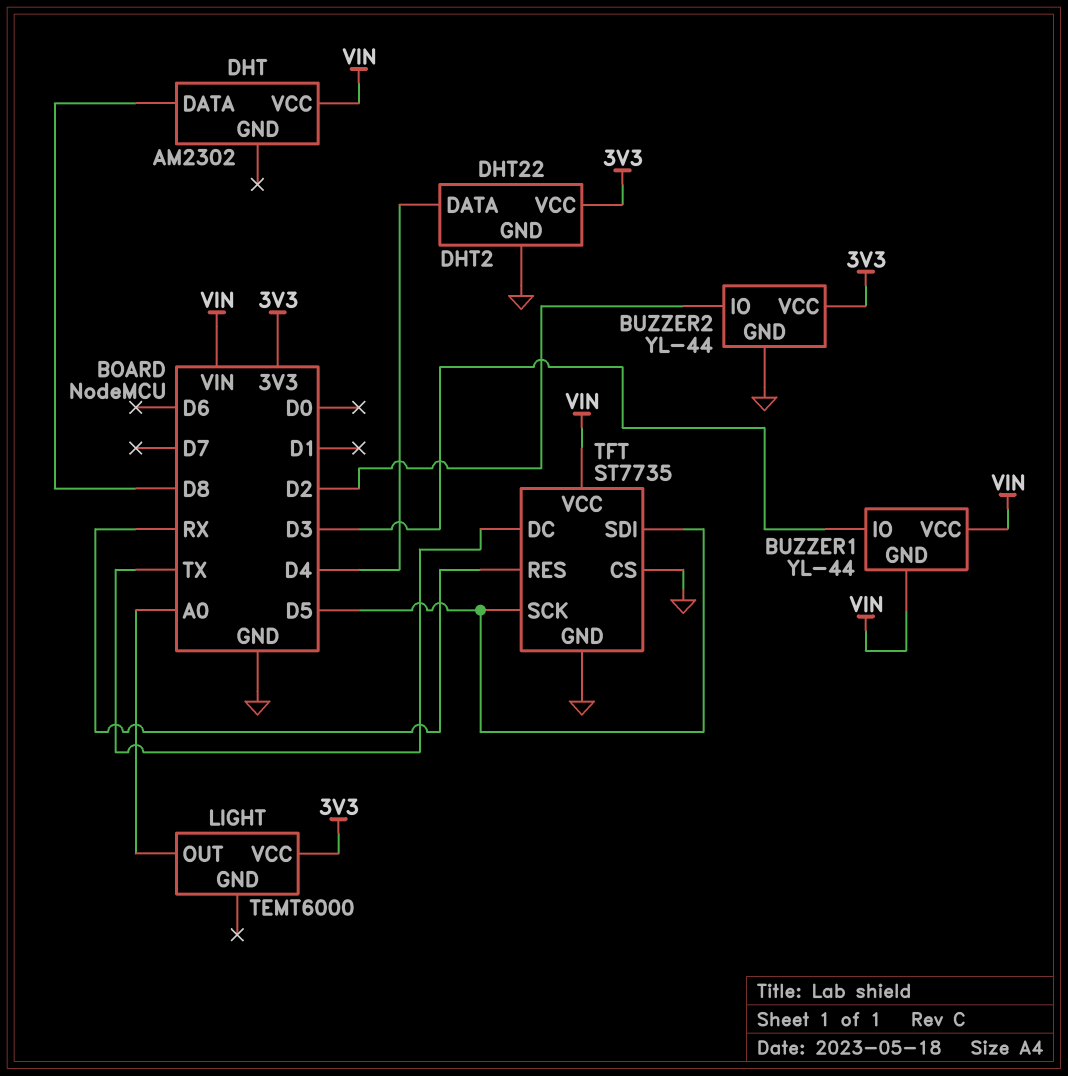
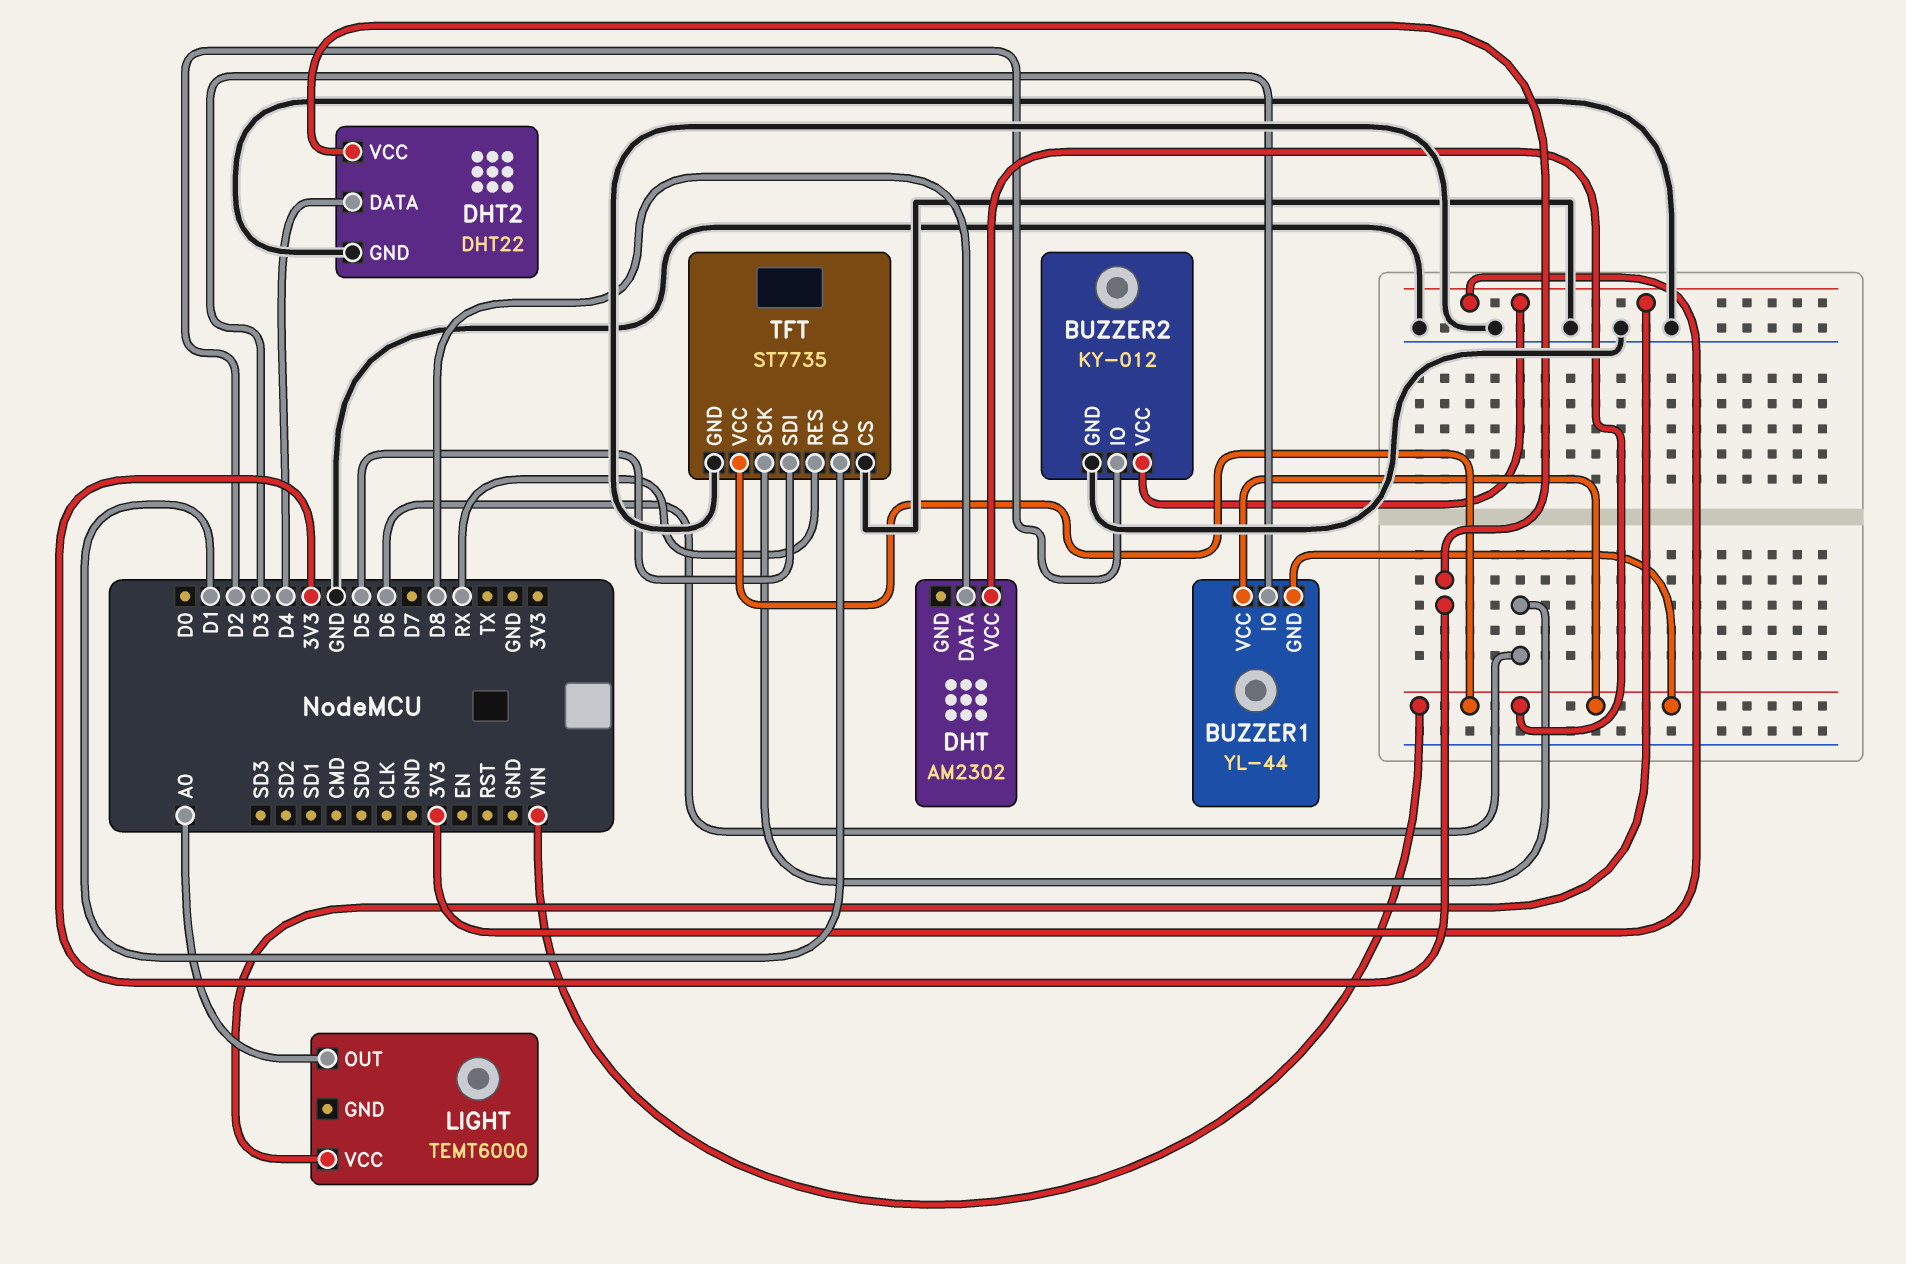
BUZZER2: YL-44 -> KY-012
TFT pin DC: TX -> D1
TFT pin SCK: D5 -> D6

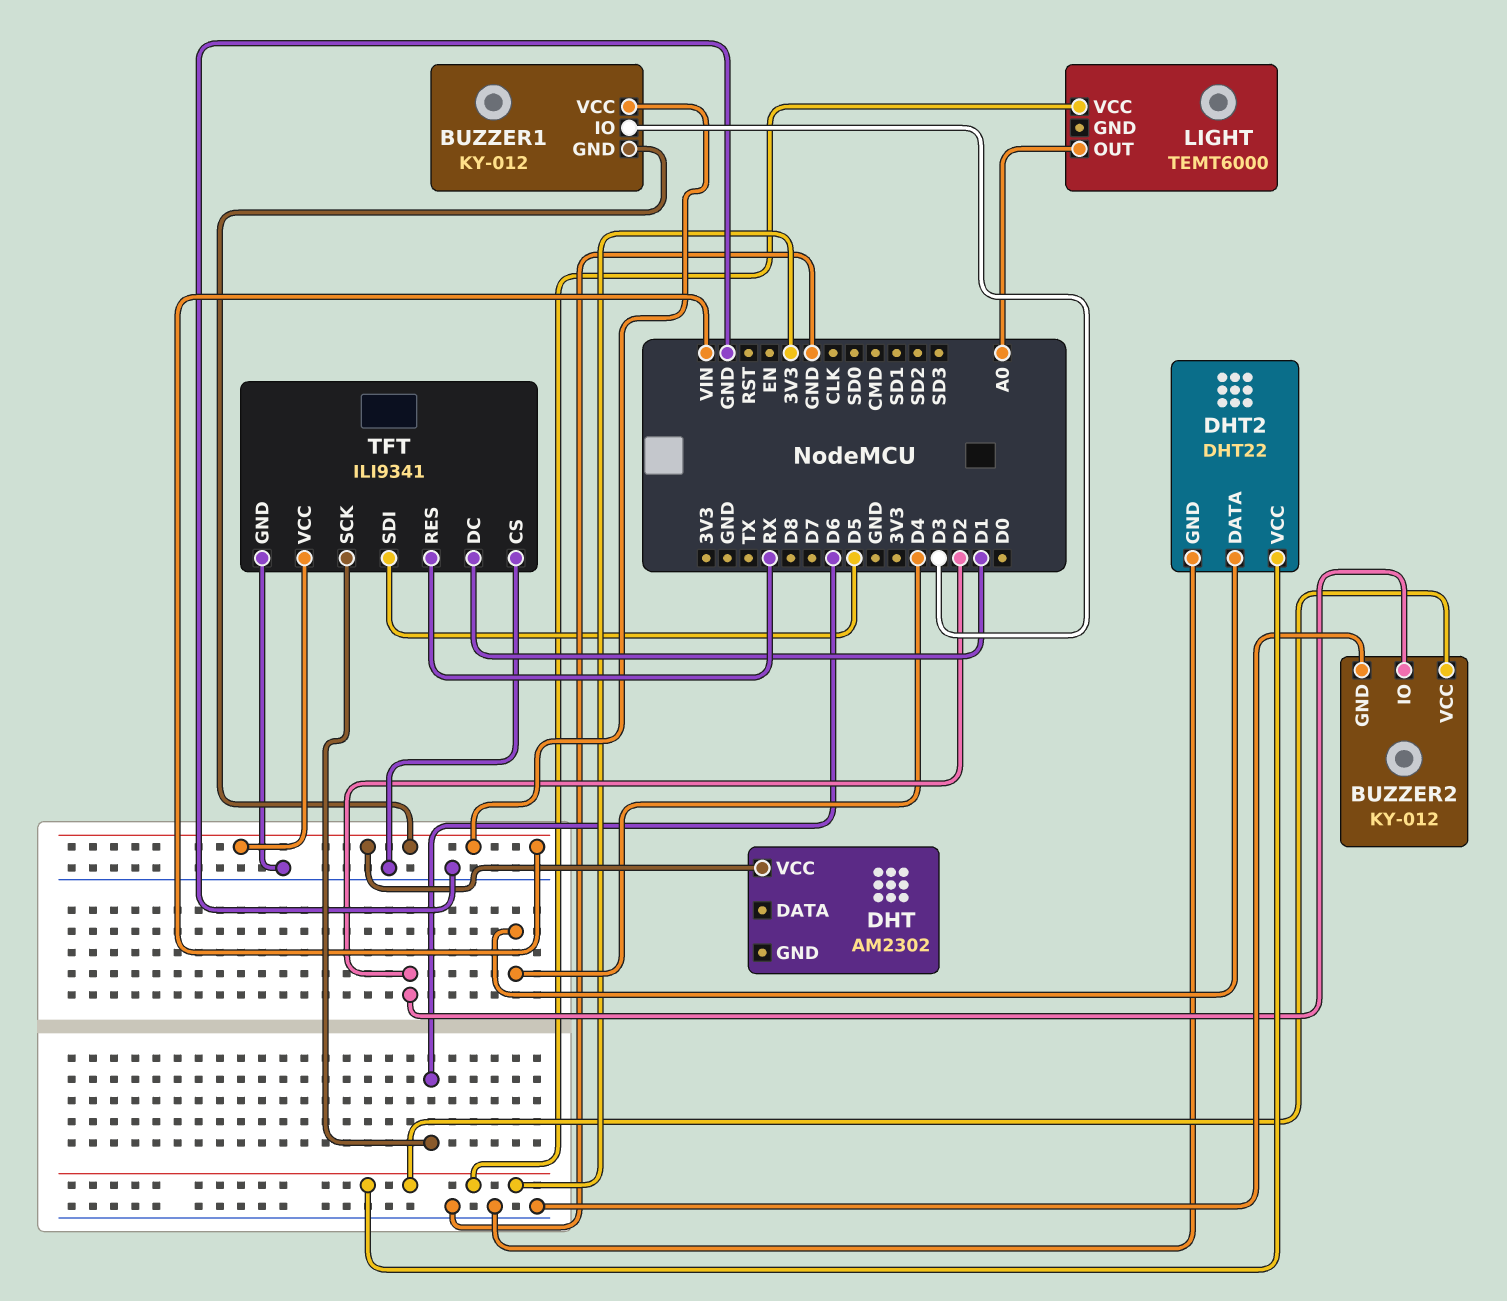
BUZZER1: YL-44 -> KY-012
DHT pin DATA: D8 -> none
TFT: ST7735 -> ILI9341

